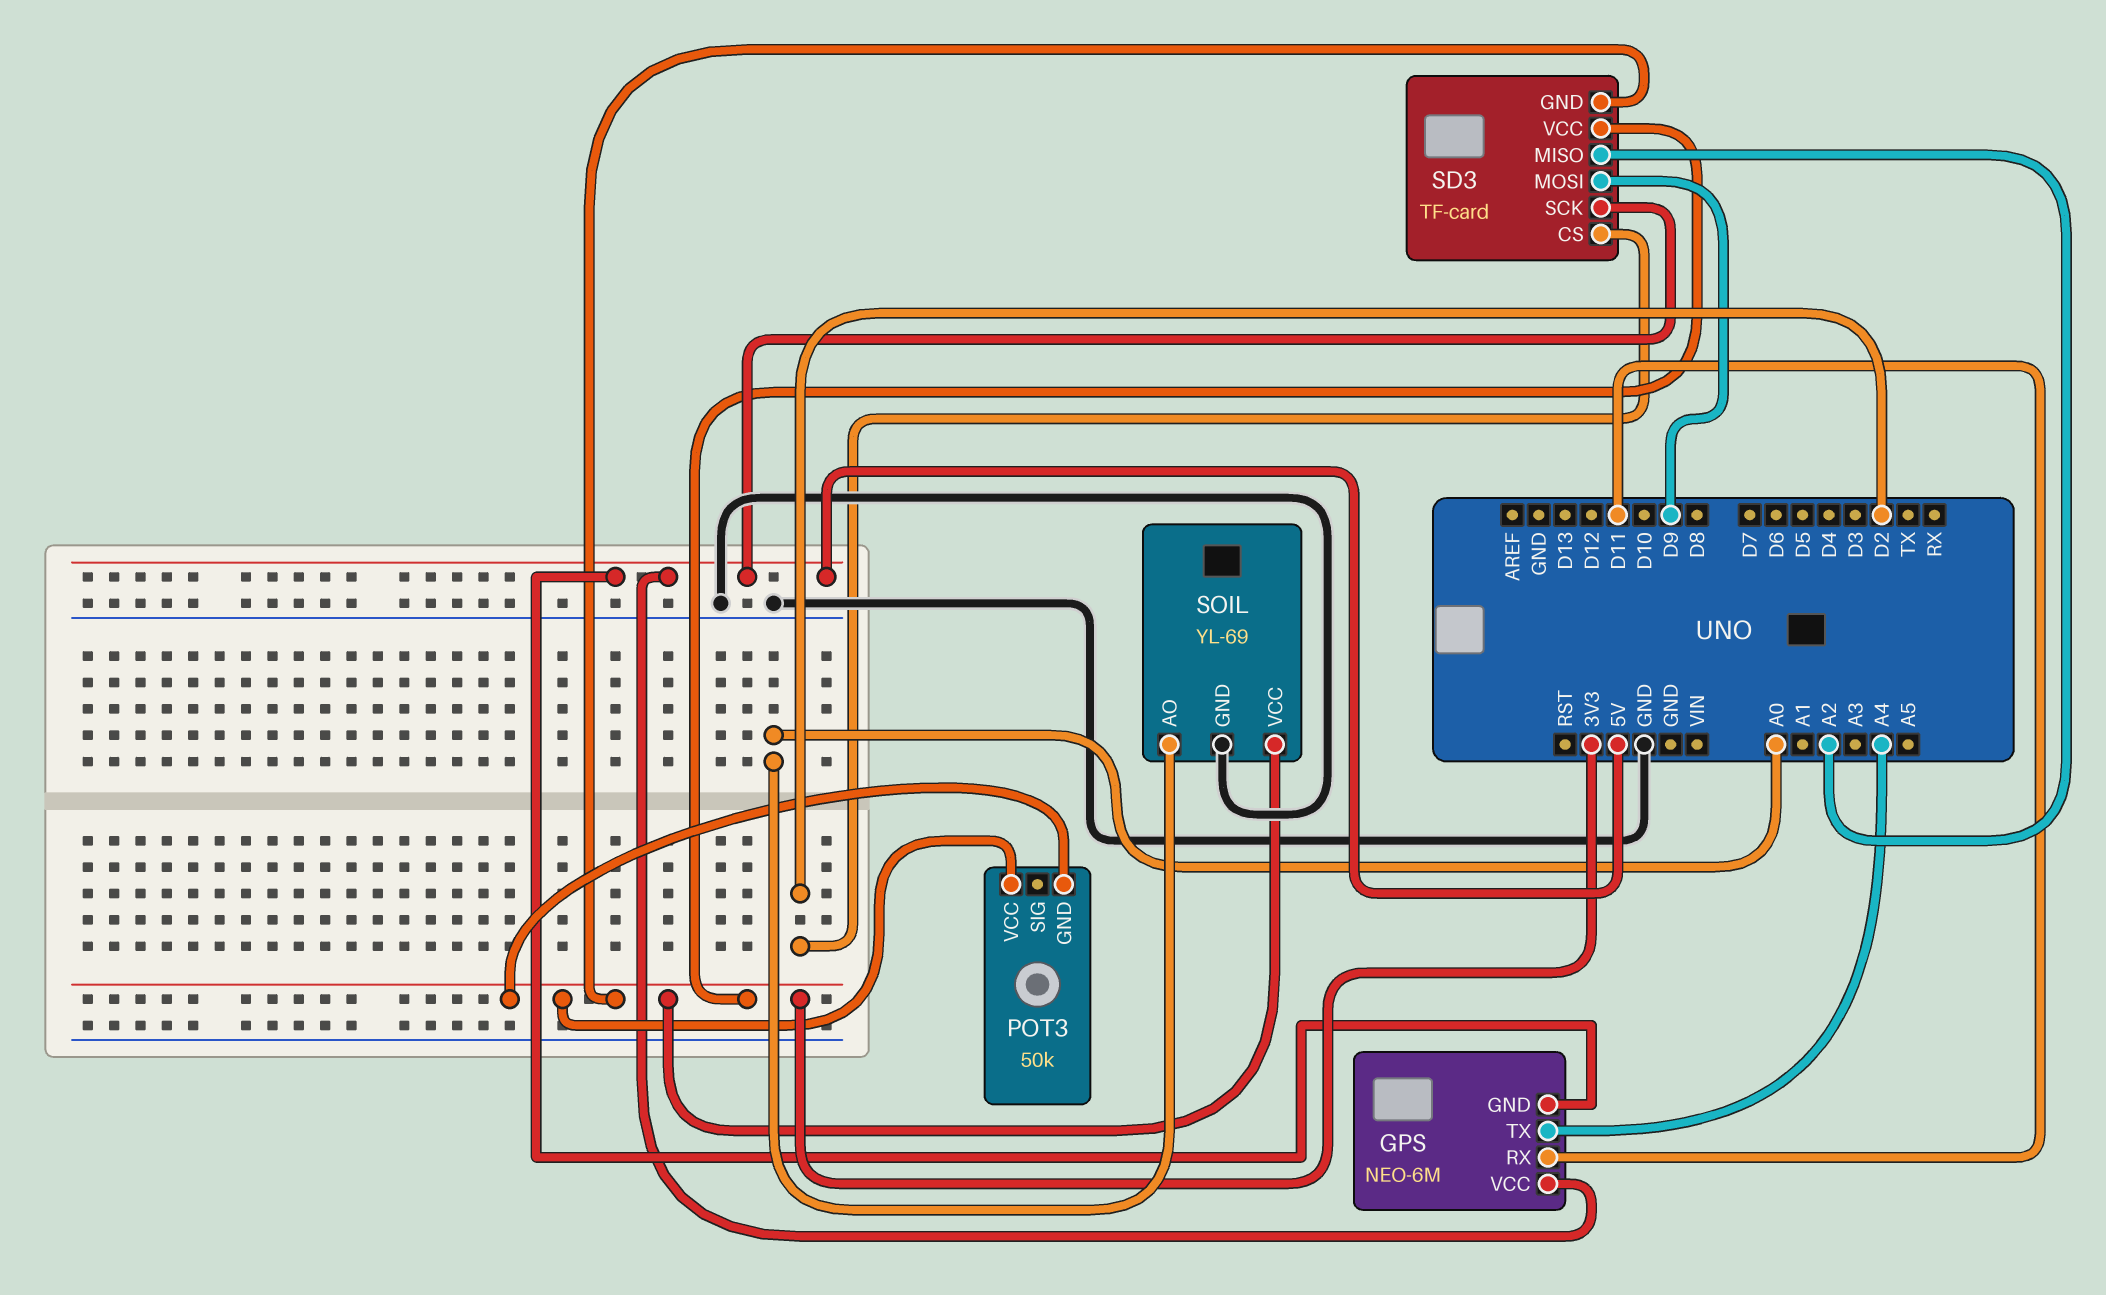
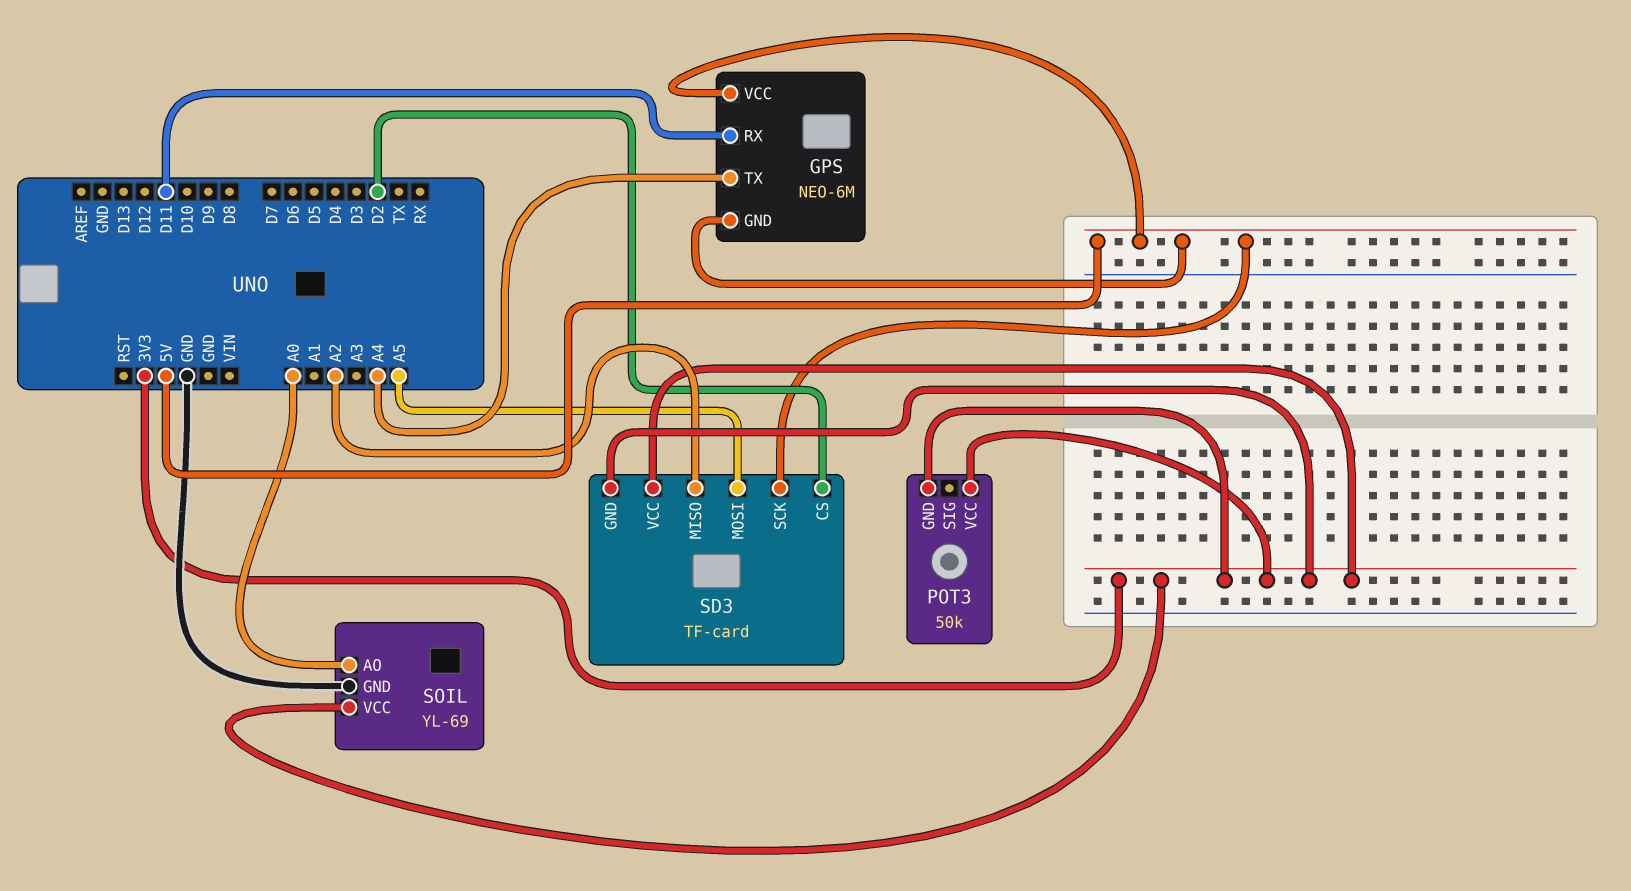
SD3 pin MOSI: D9 -> A5

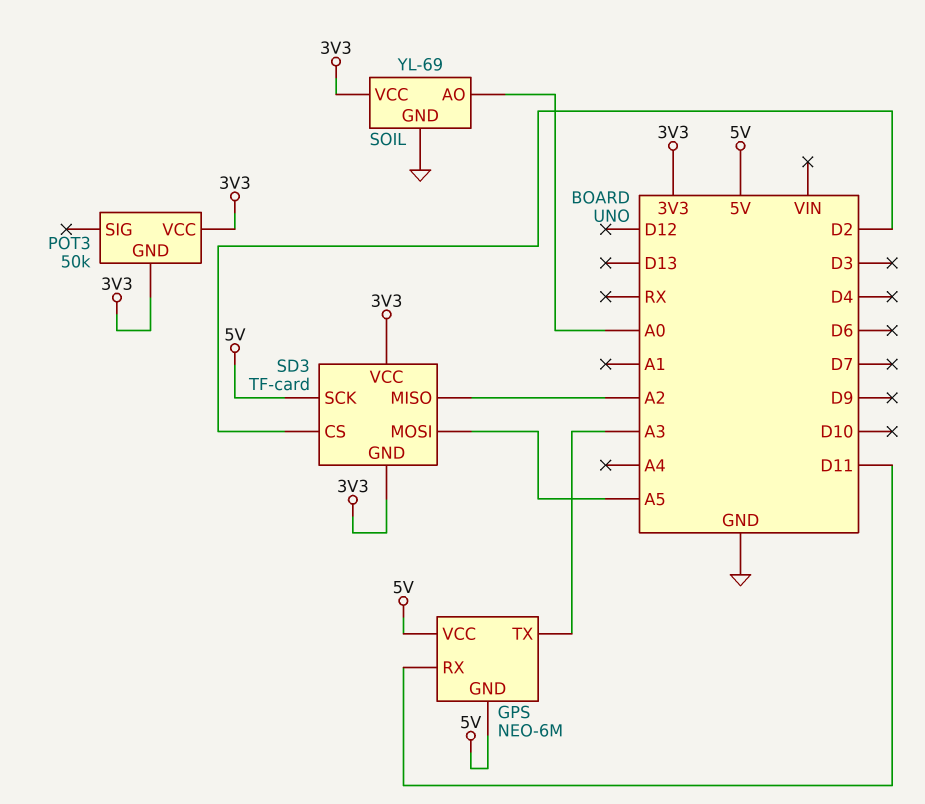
GPS pin TX: A4 -> A3

